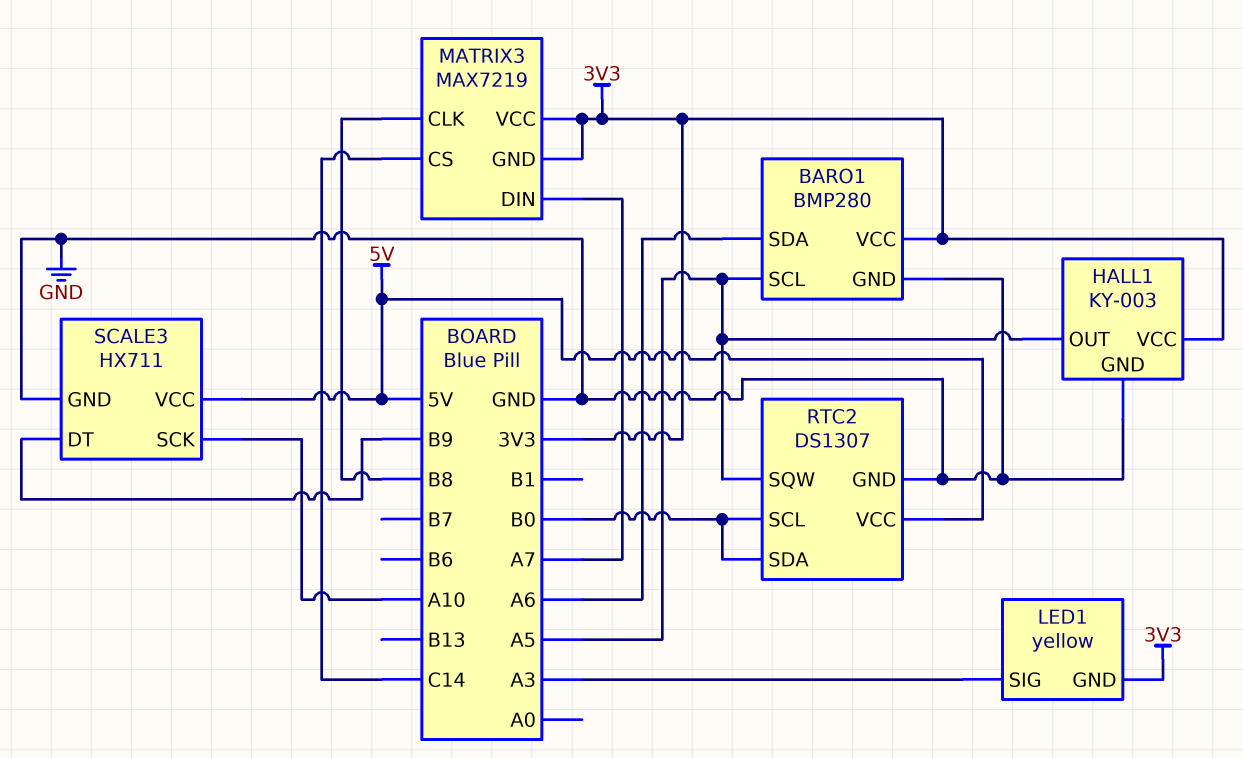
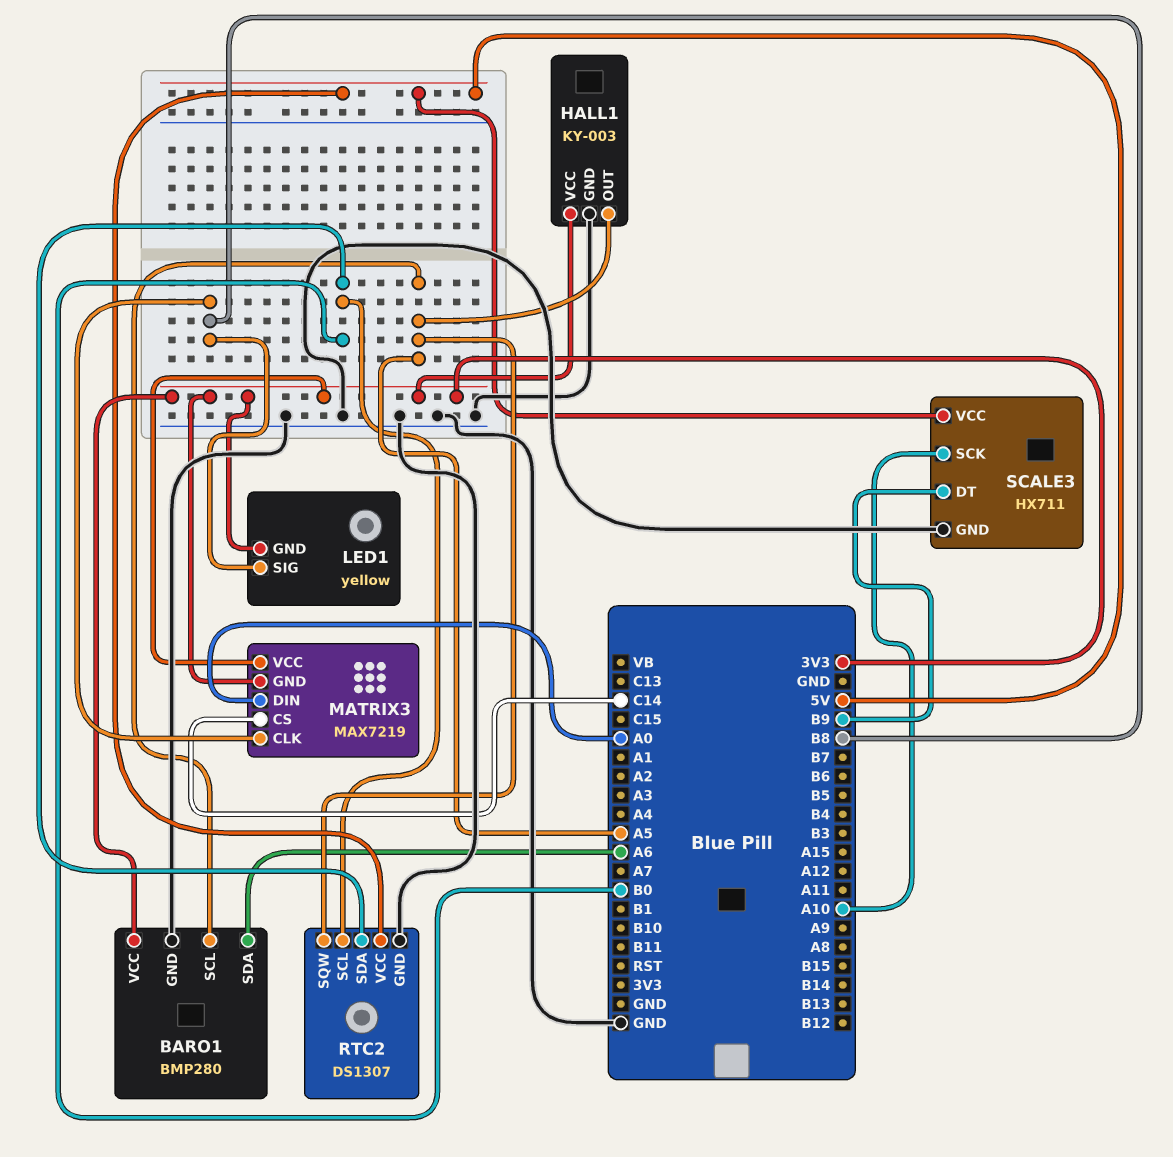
LED1 pin SIG: A3 -> B8
MATRIX3 pin DIN: A7 -> A0

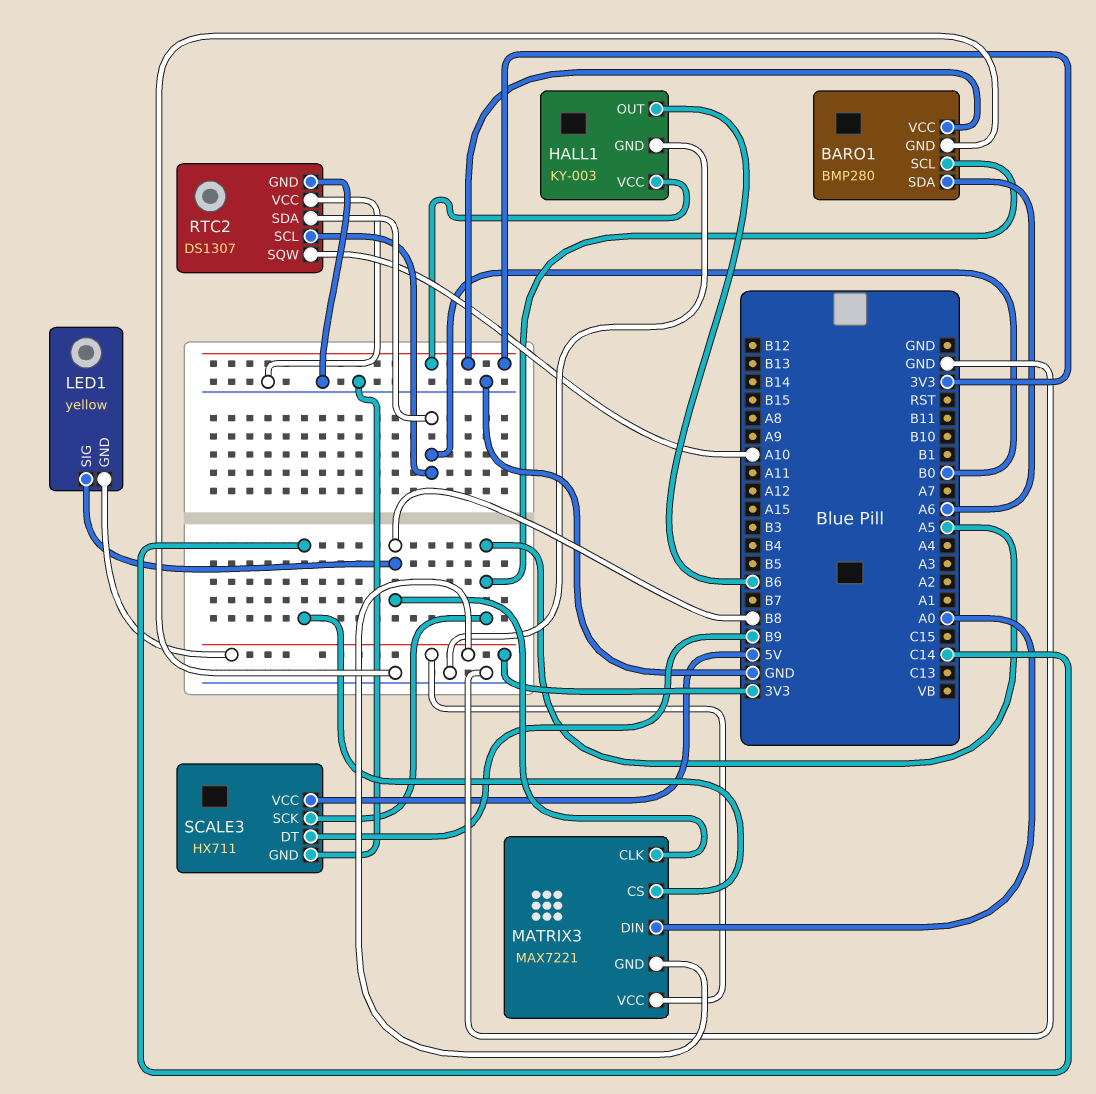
HALL1 pin OUT: A5 -> B6
MATRIX3: MAX7219 -> MAX7221
RTC2 pin SQW: A5 -> A10
RTC2 pin VCC: 5V -> GND
SCALE3 pin SCK: A10 -> A5

